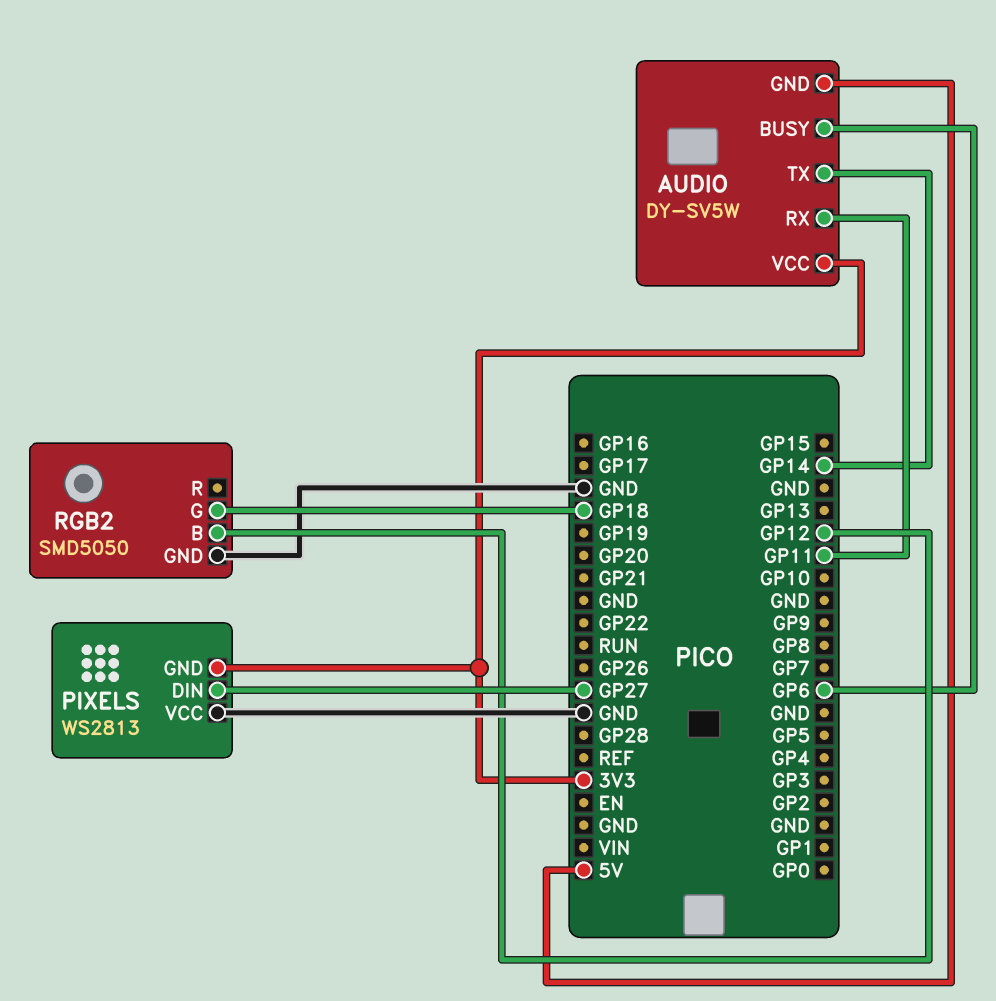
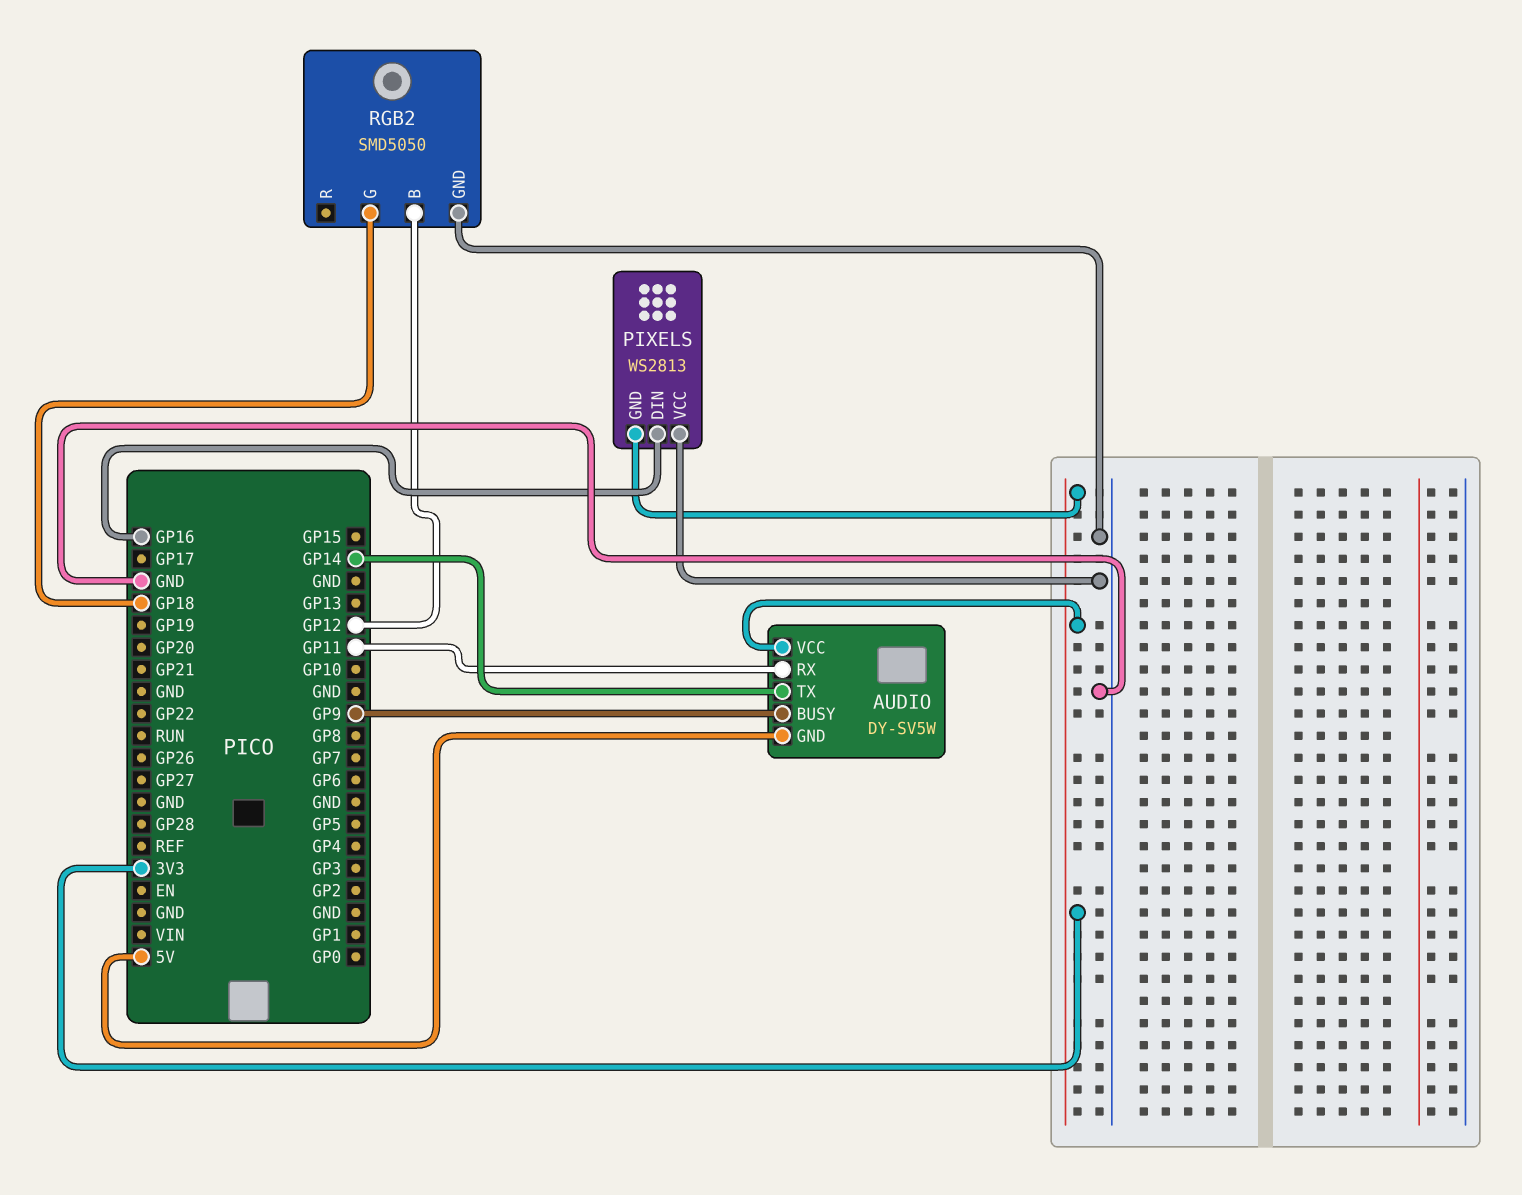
AUDIO pin BUSY: GP6 -> GP9
PIXELS pin DIN: GP27 -> GP16

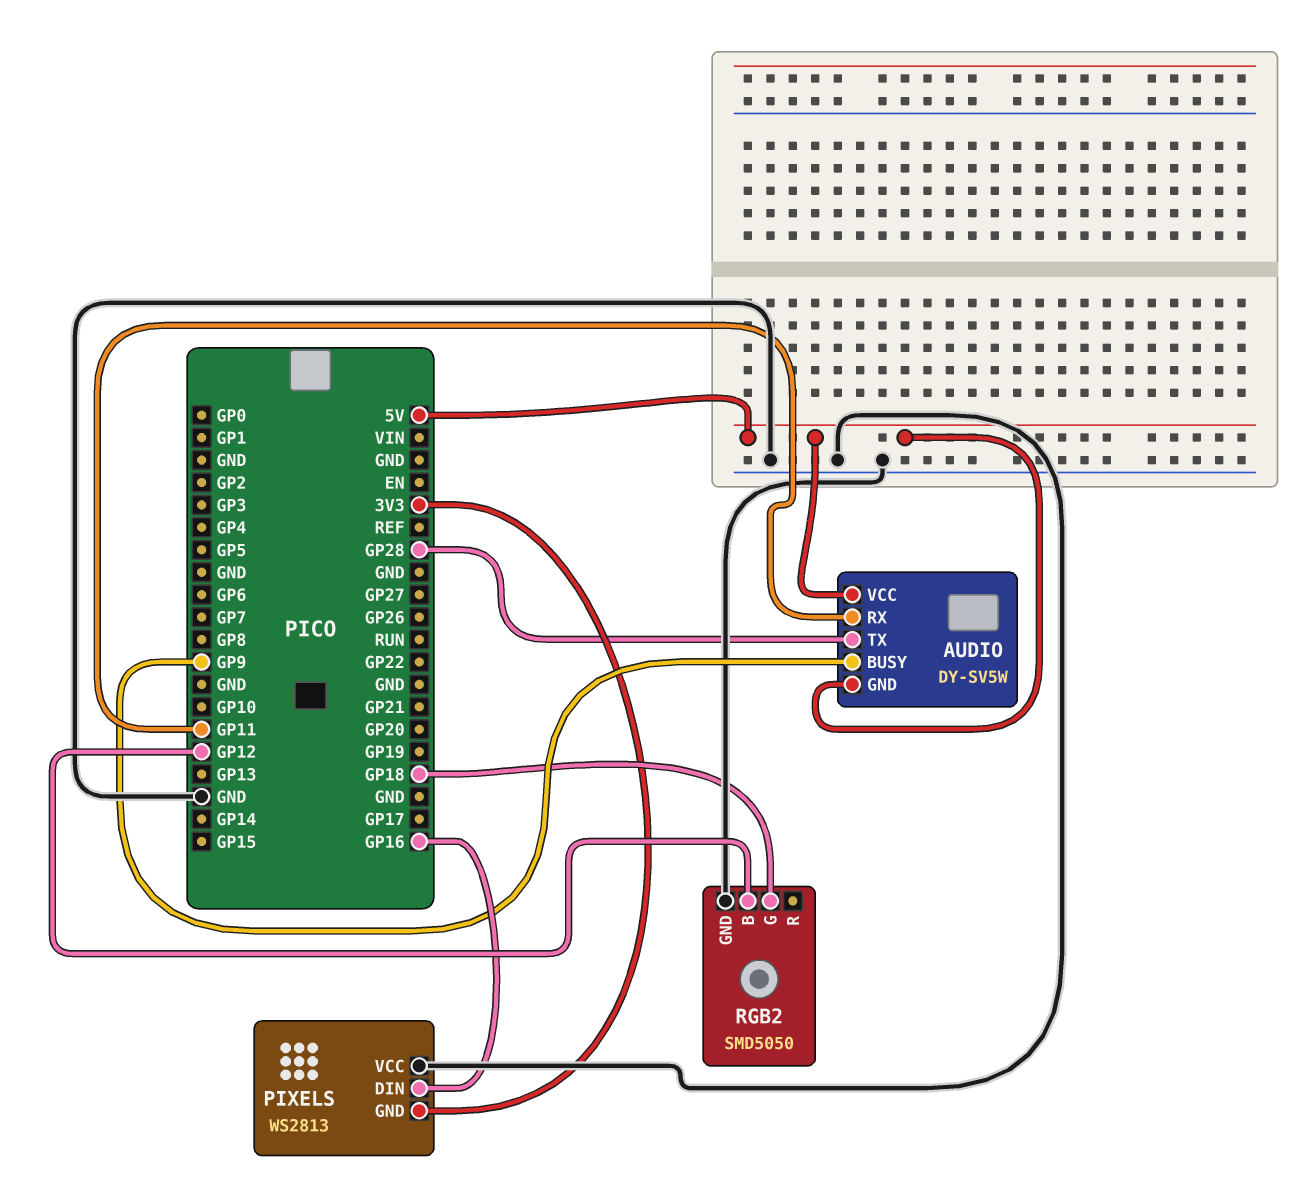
AUDIO pin TX: GP14 -> GP28
AUDIO pin VCC: 3V3 -> 5V

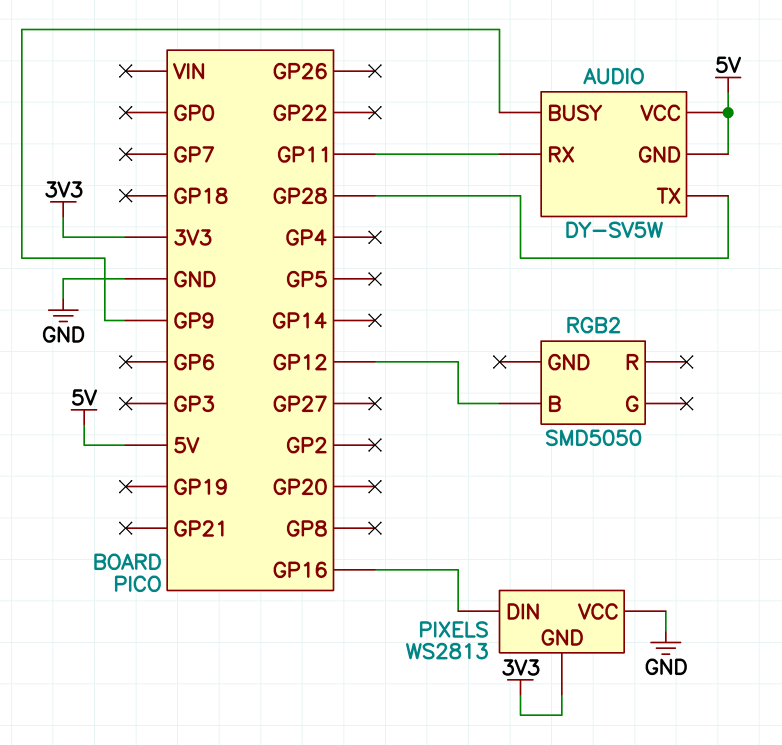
RGB2 pin G: GP18 -> none
RGB2 pin GND: GND -> none

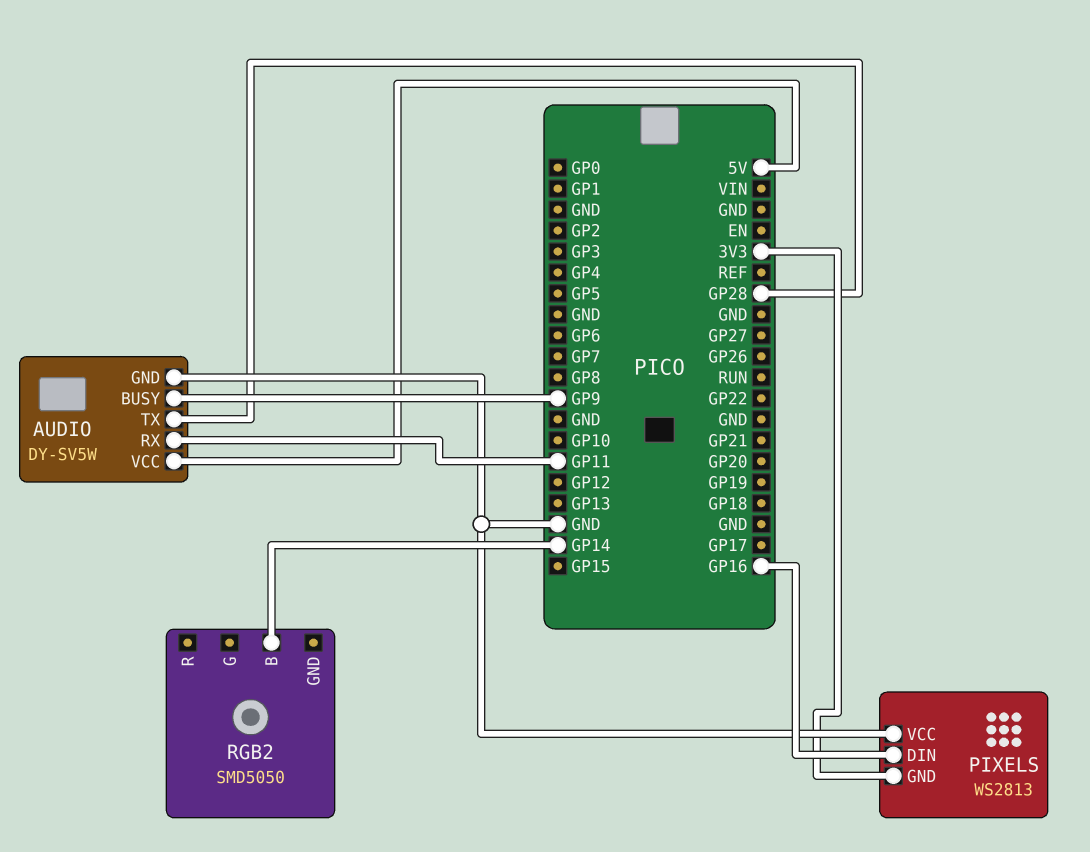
AUDIO pin GND: 5V -> GND
RGB2 pin B: GP12 -> GP14

